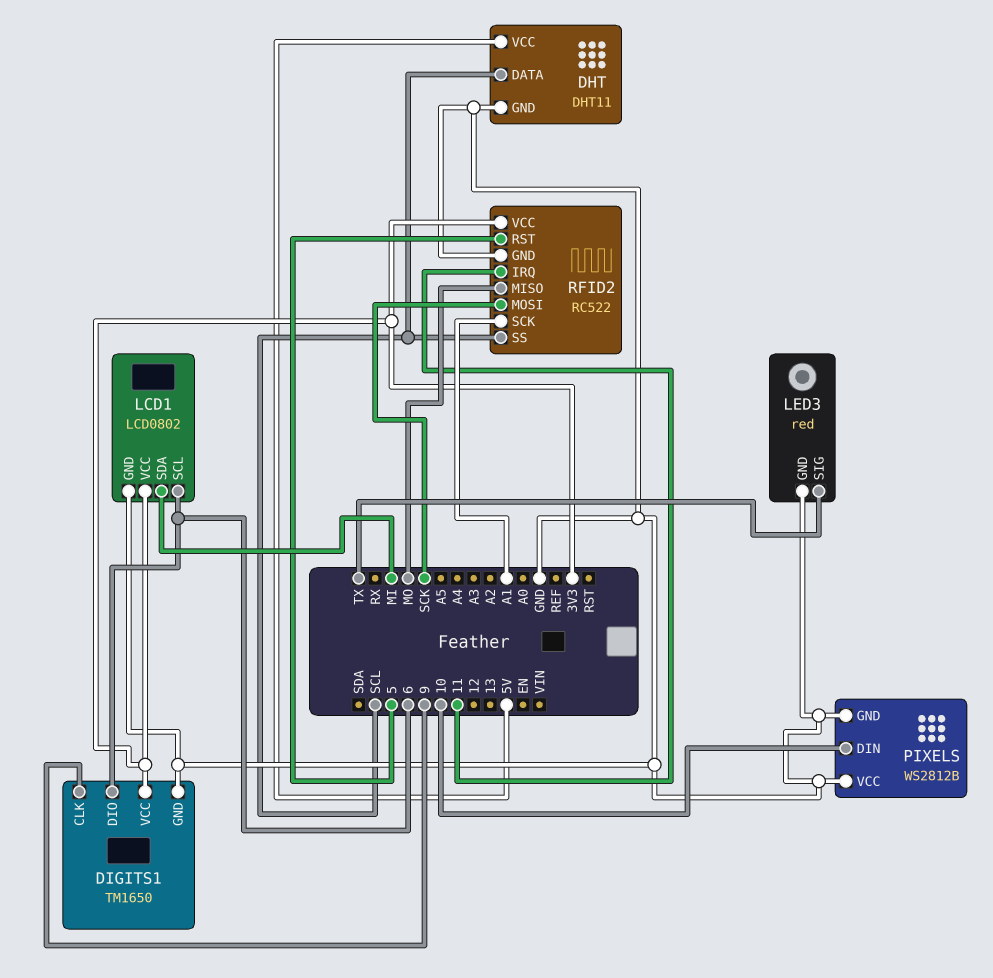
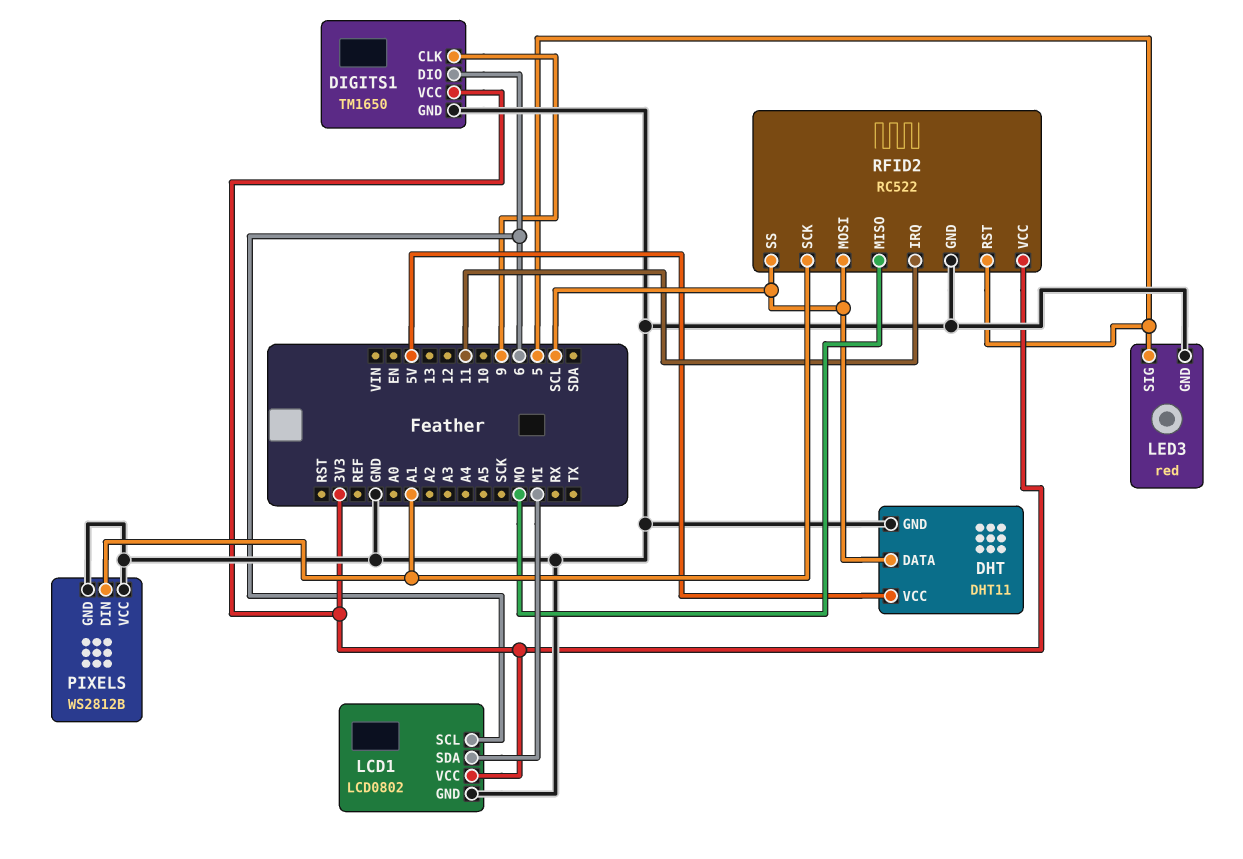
LED3 pin SIG: TX -> 5
PIXELS pin DIN: 10 -> A1
RFID2 pin MOSI: SCK -> SCL

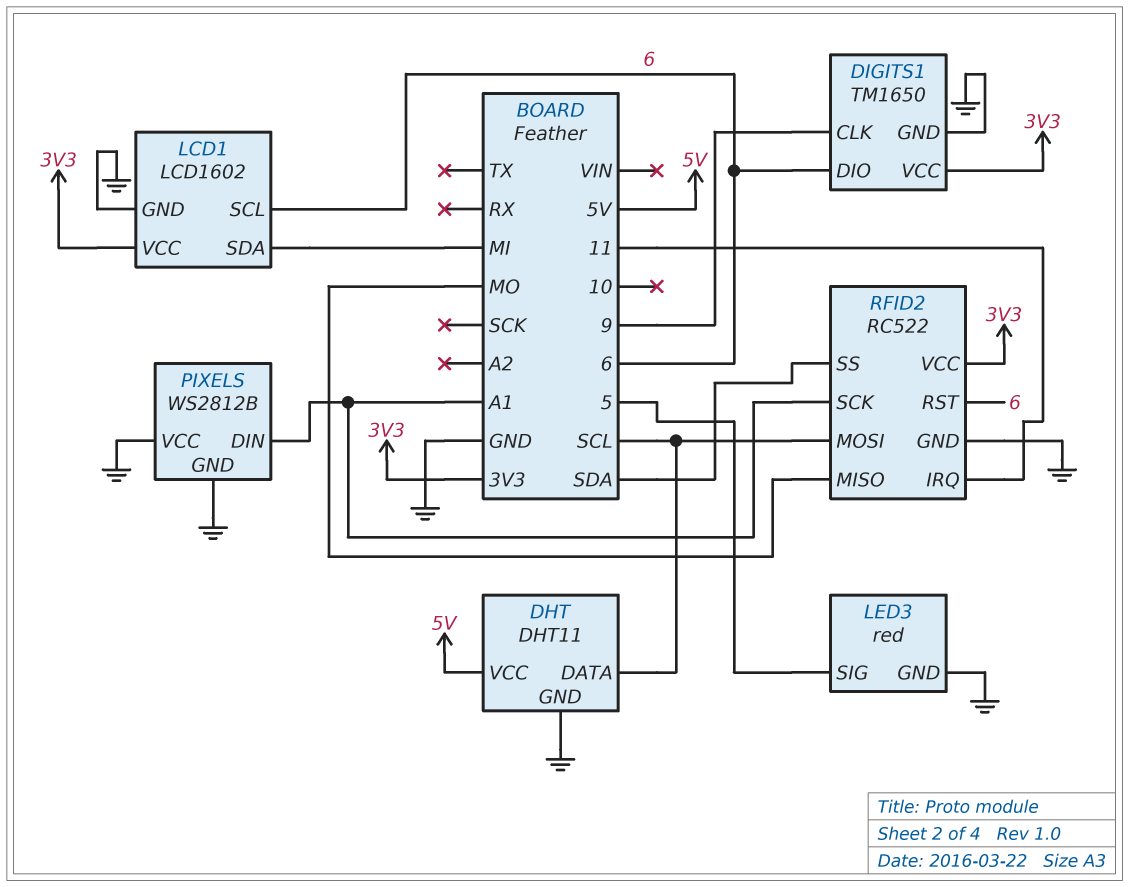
LCD1: LCD0802 -> LCD1602
RFID2 pin RST: 5 -> 6
RFID2 pin SS: SCL -> SDA

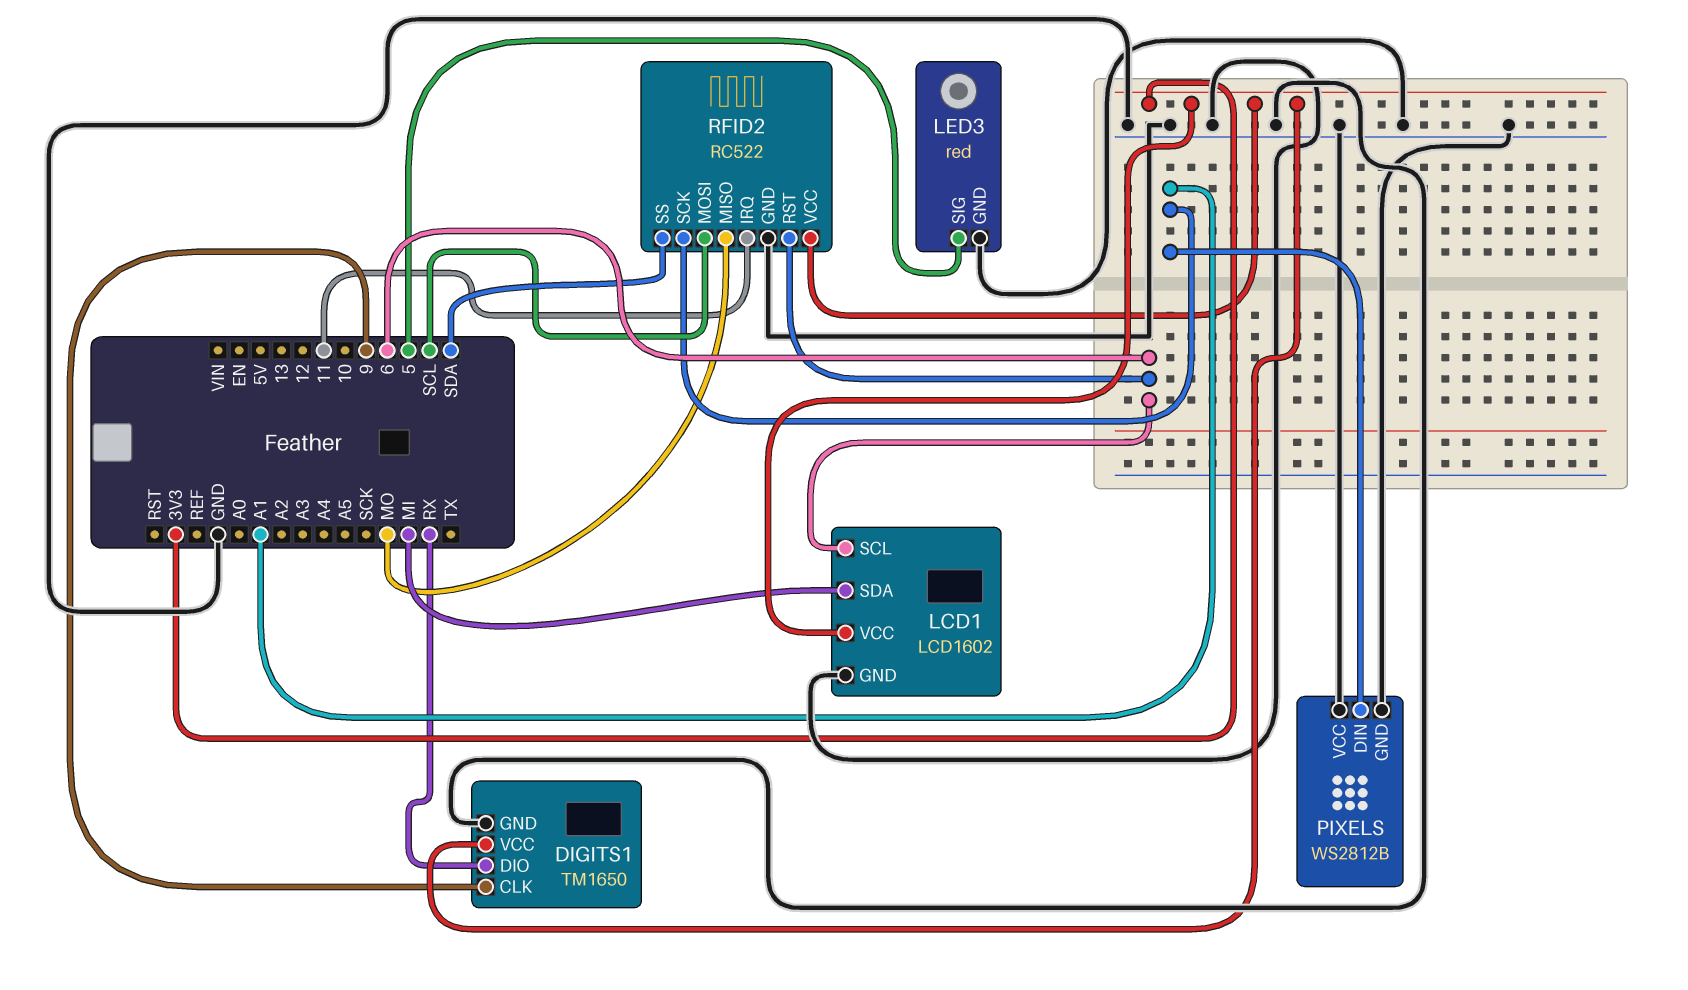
DHT: DHT11 -> none
DHT pin DATA: SCL -> none
DHT pin GND: GND -> none
DHT pin VCC: 5V -> none
DIGITS1 pin DIO: 6 -> RX

